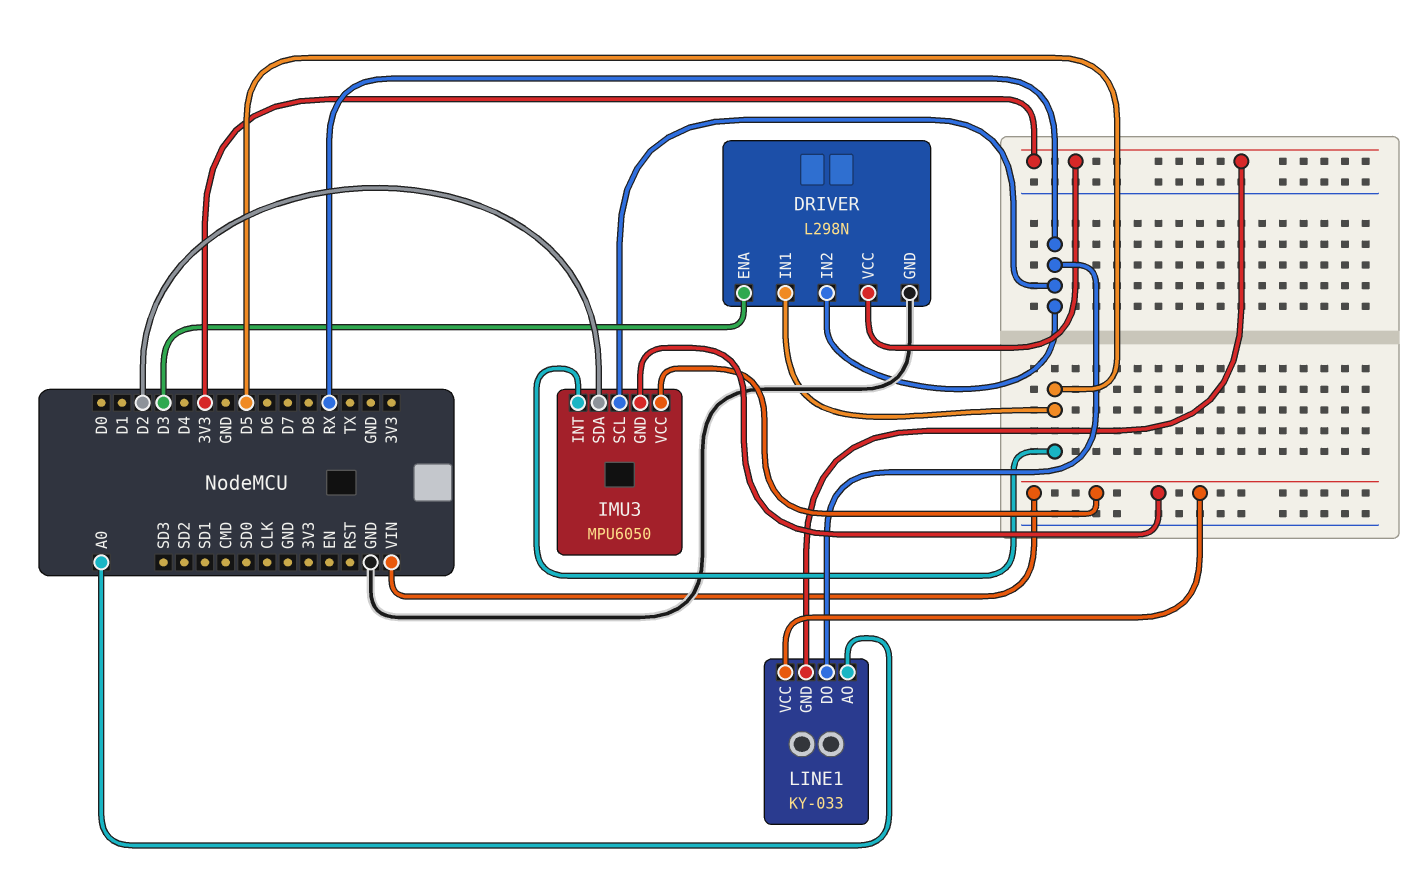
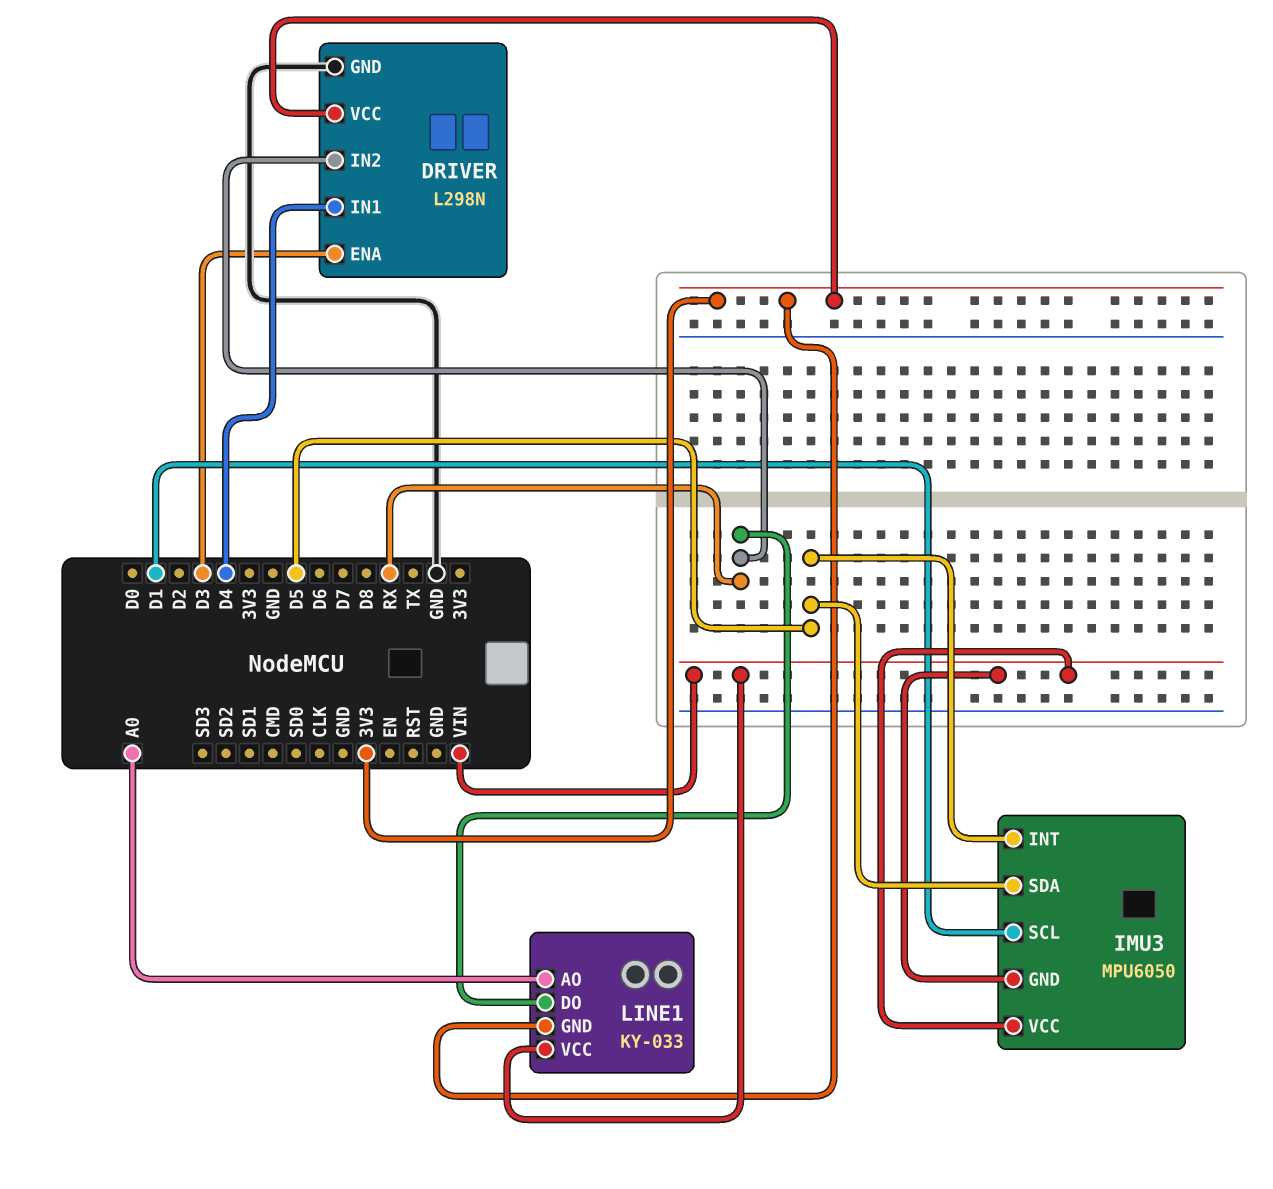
DRIVER pin IN1: D5 -> D4
IMU3 pin SCL: RX -> D1
IMU3 pin SDA: D2 -> D5

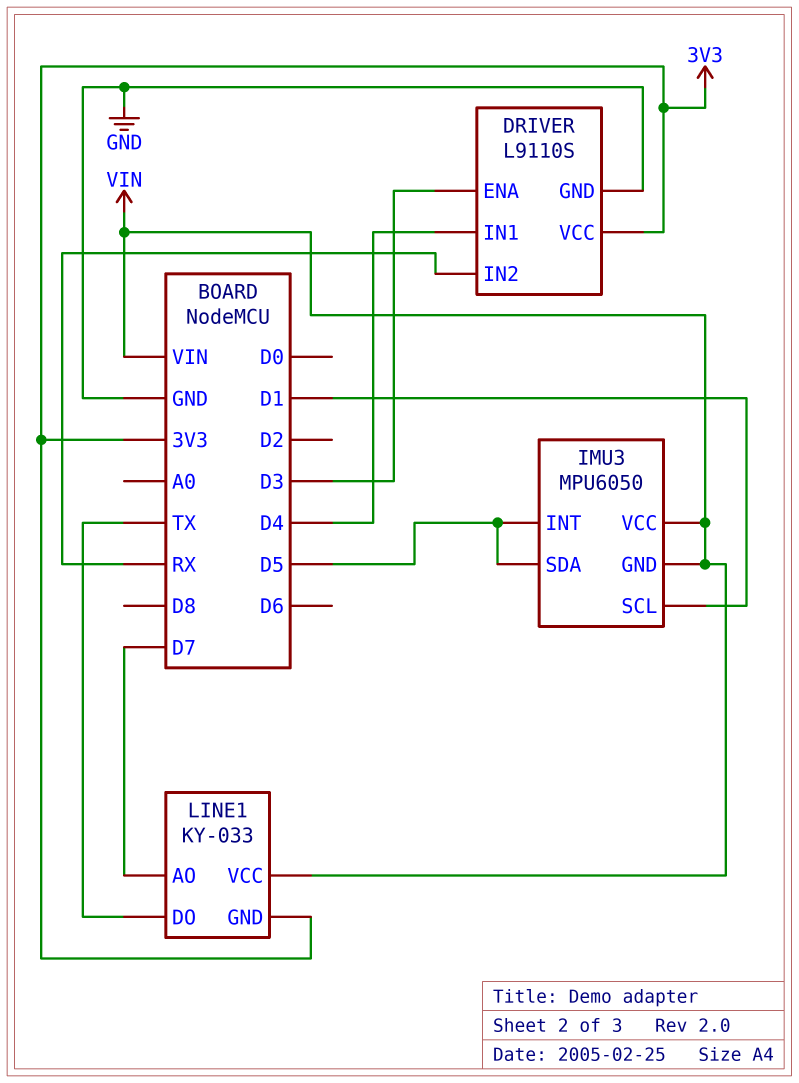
DRIVER: L298N -> L9110S
LINE1 pin AO: A0 -> D7
LINE1 pin DO: RX -> TX

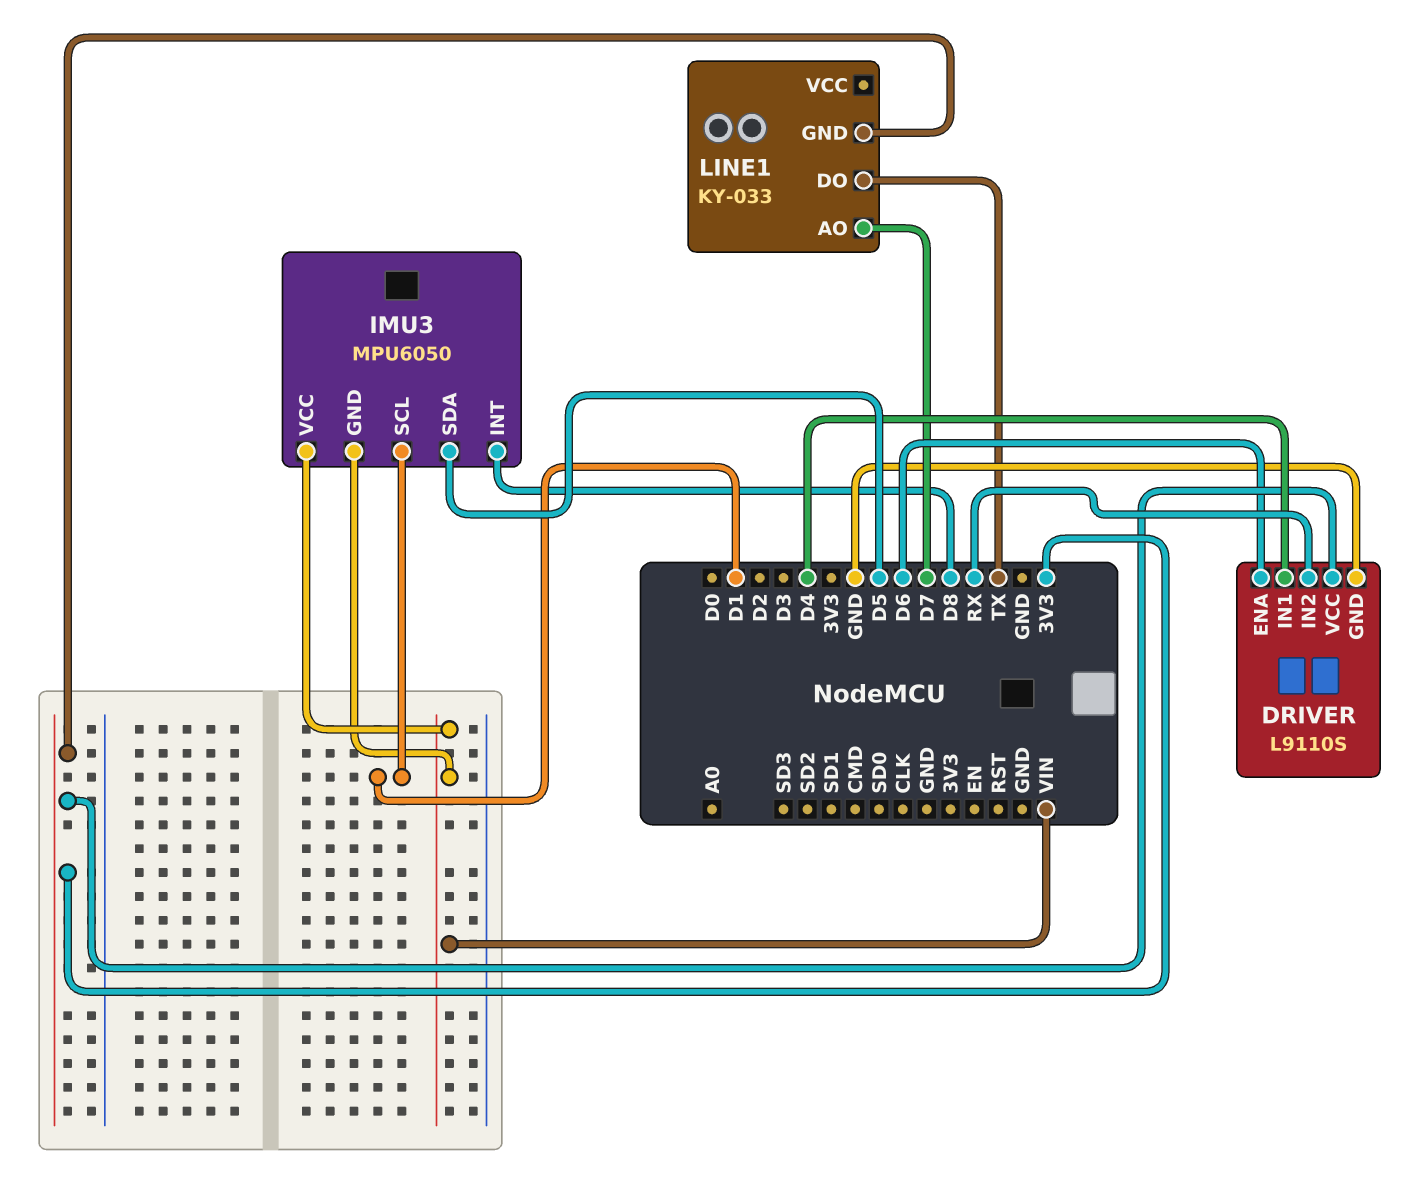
DRIVER pin ENA: D3 -> D6
IMU3 pin INT: D5 -> D8
LINE1 pin VCC: VIN -> none

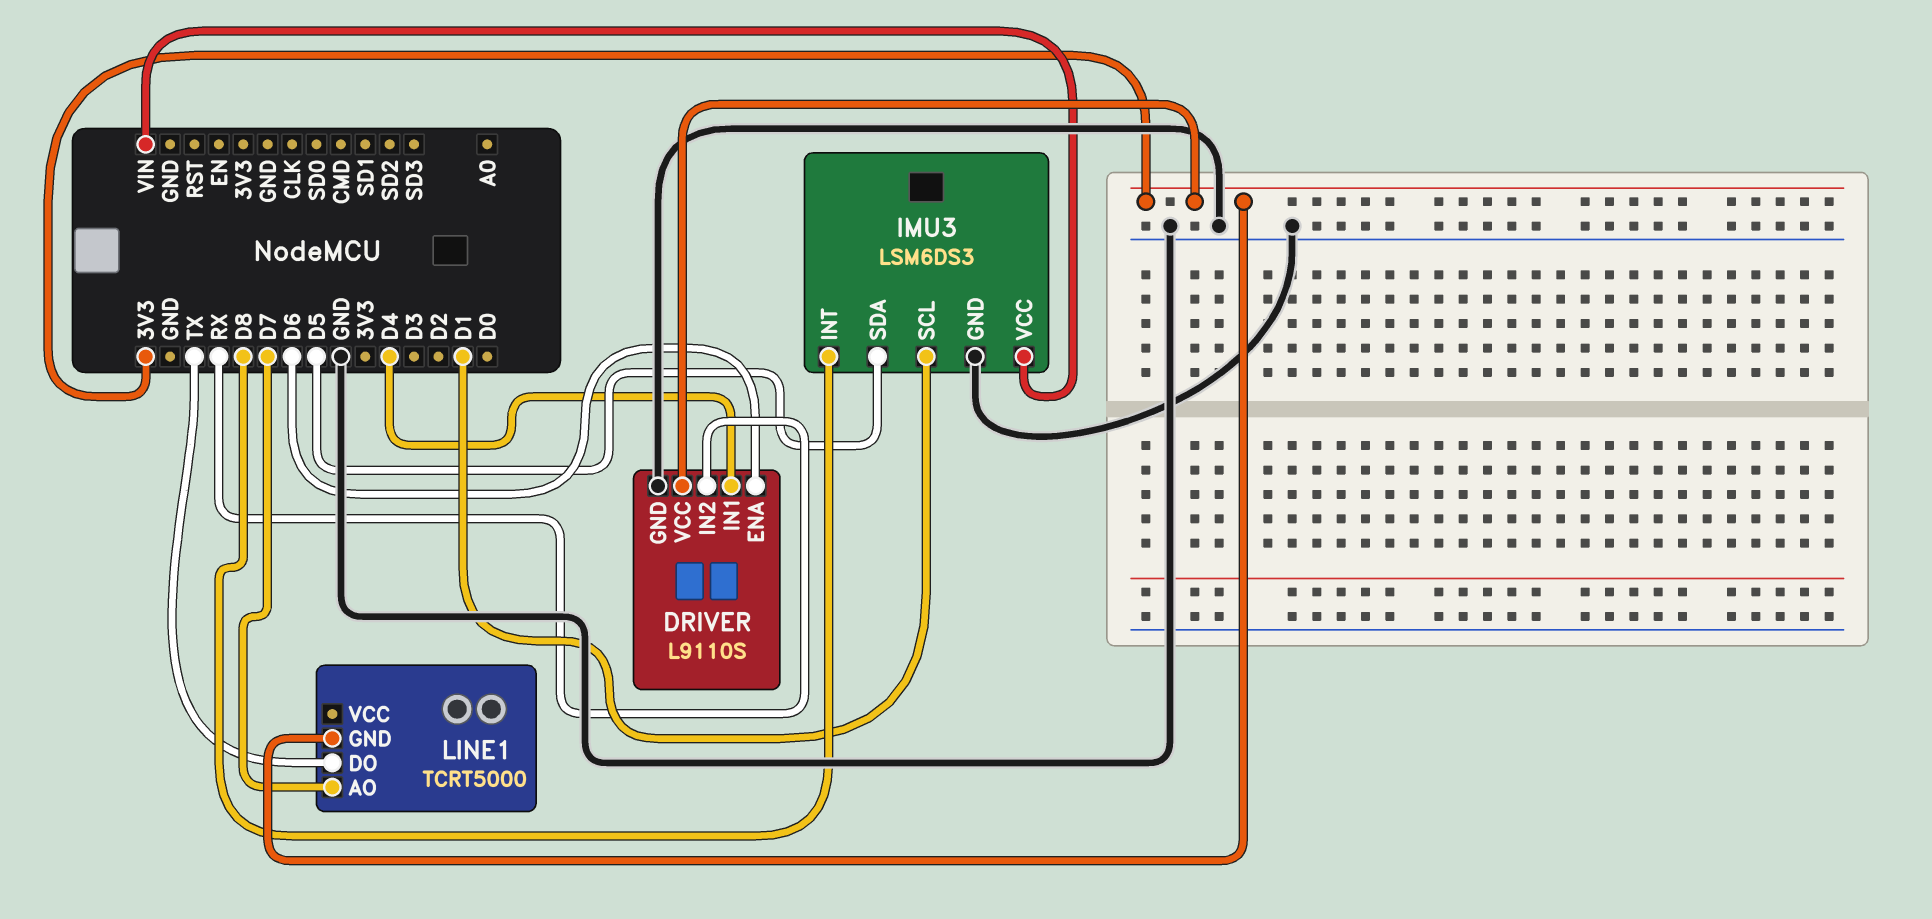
IMU3: MPU6050 -> LSM6DS3
IMU3 pin GND: VIN -> GND
LINE1: KY-033 -> TCRT5000

